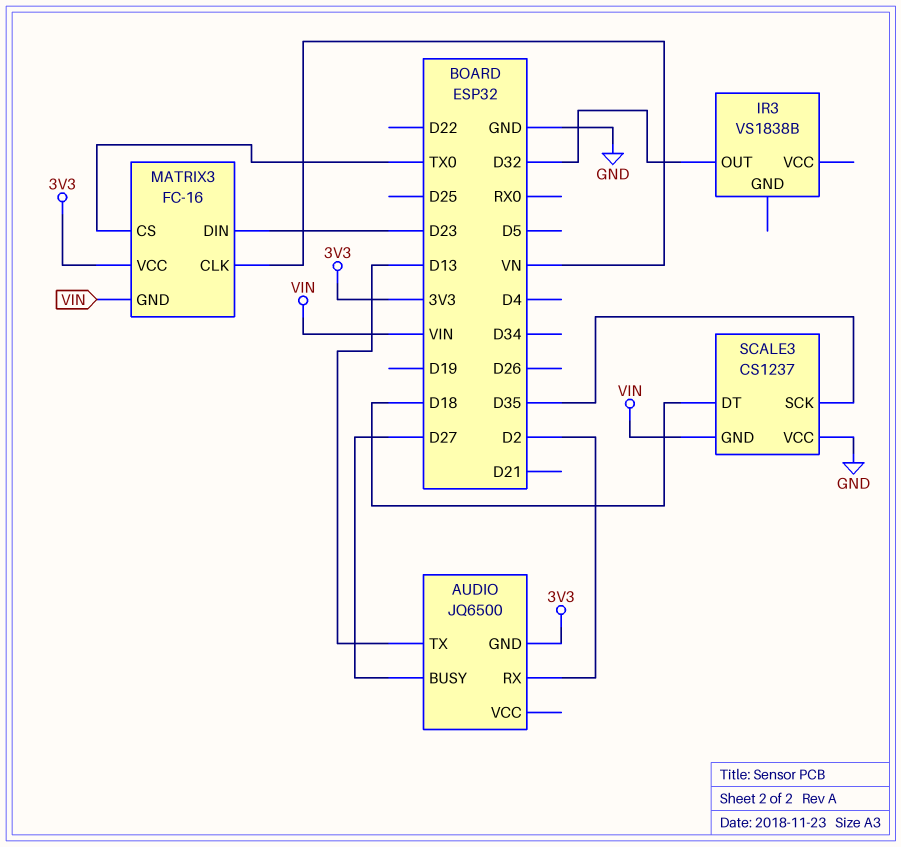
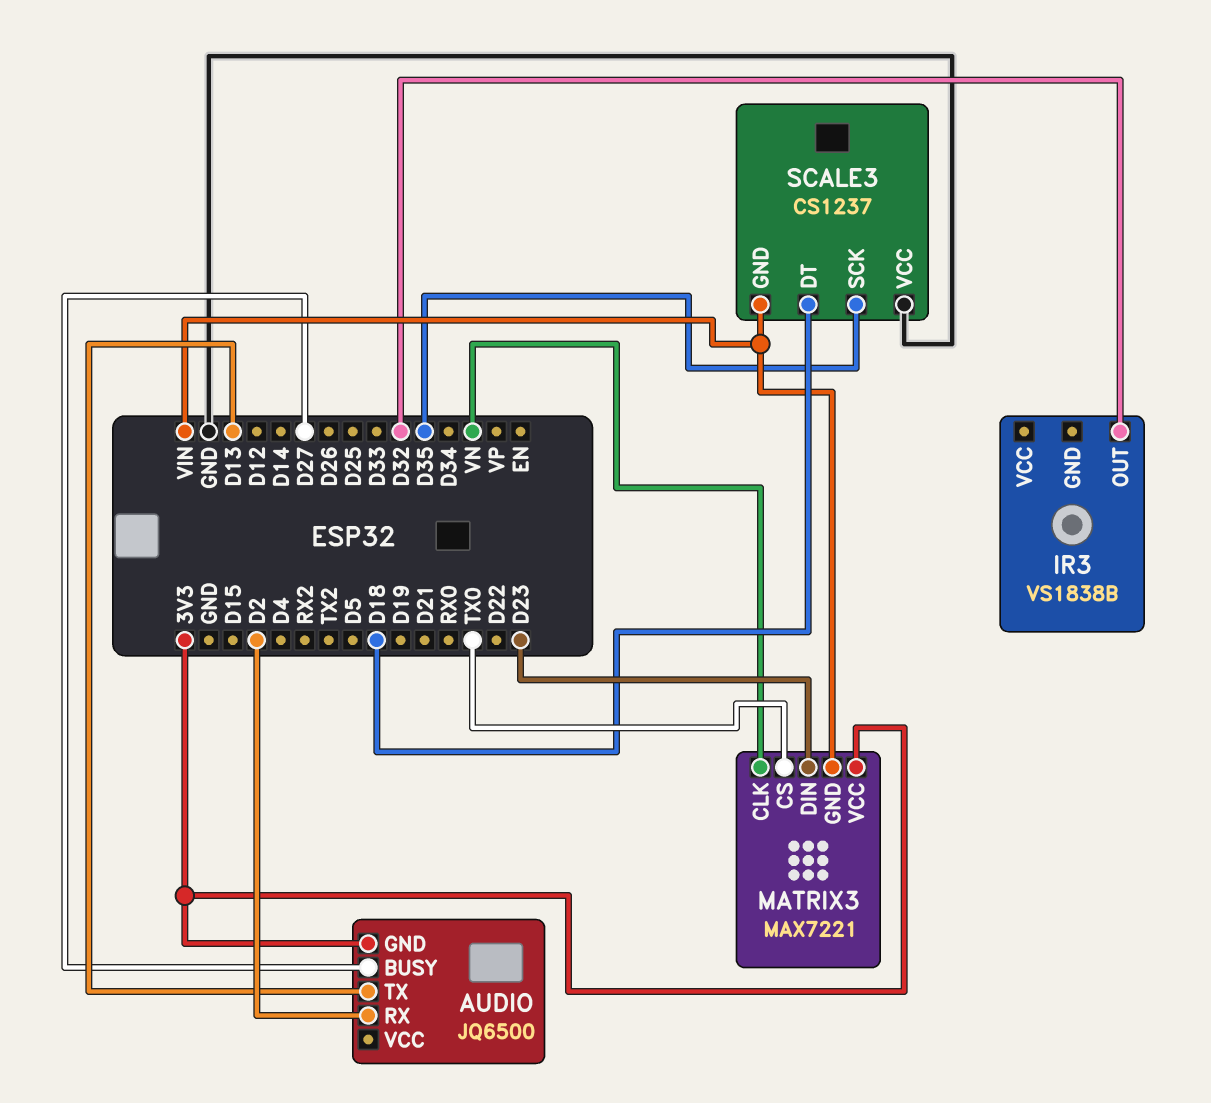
MATRIX3: FC-16 -> MAX7221

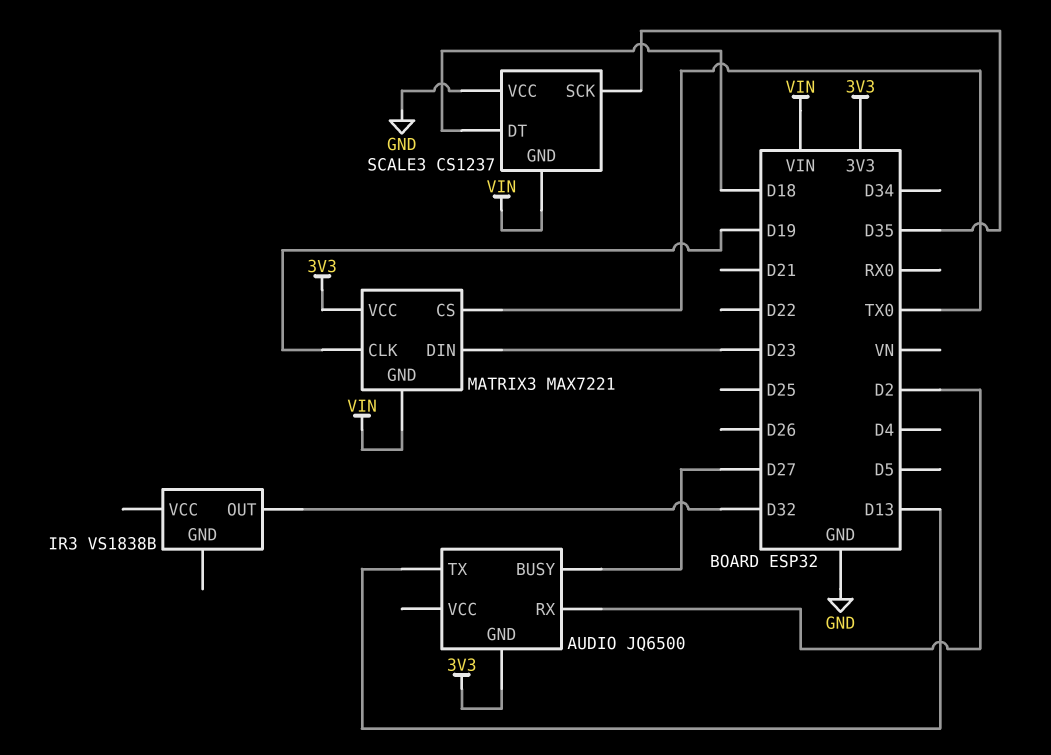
MATRIX3 pin CLK: VN -> D19

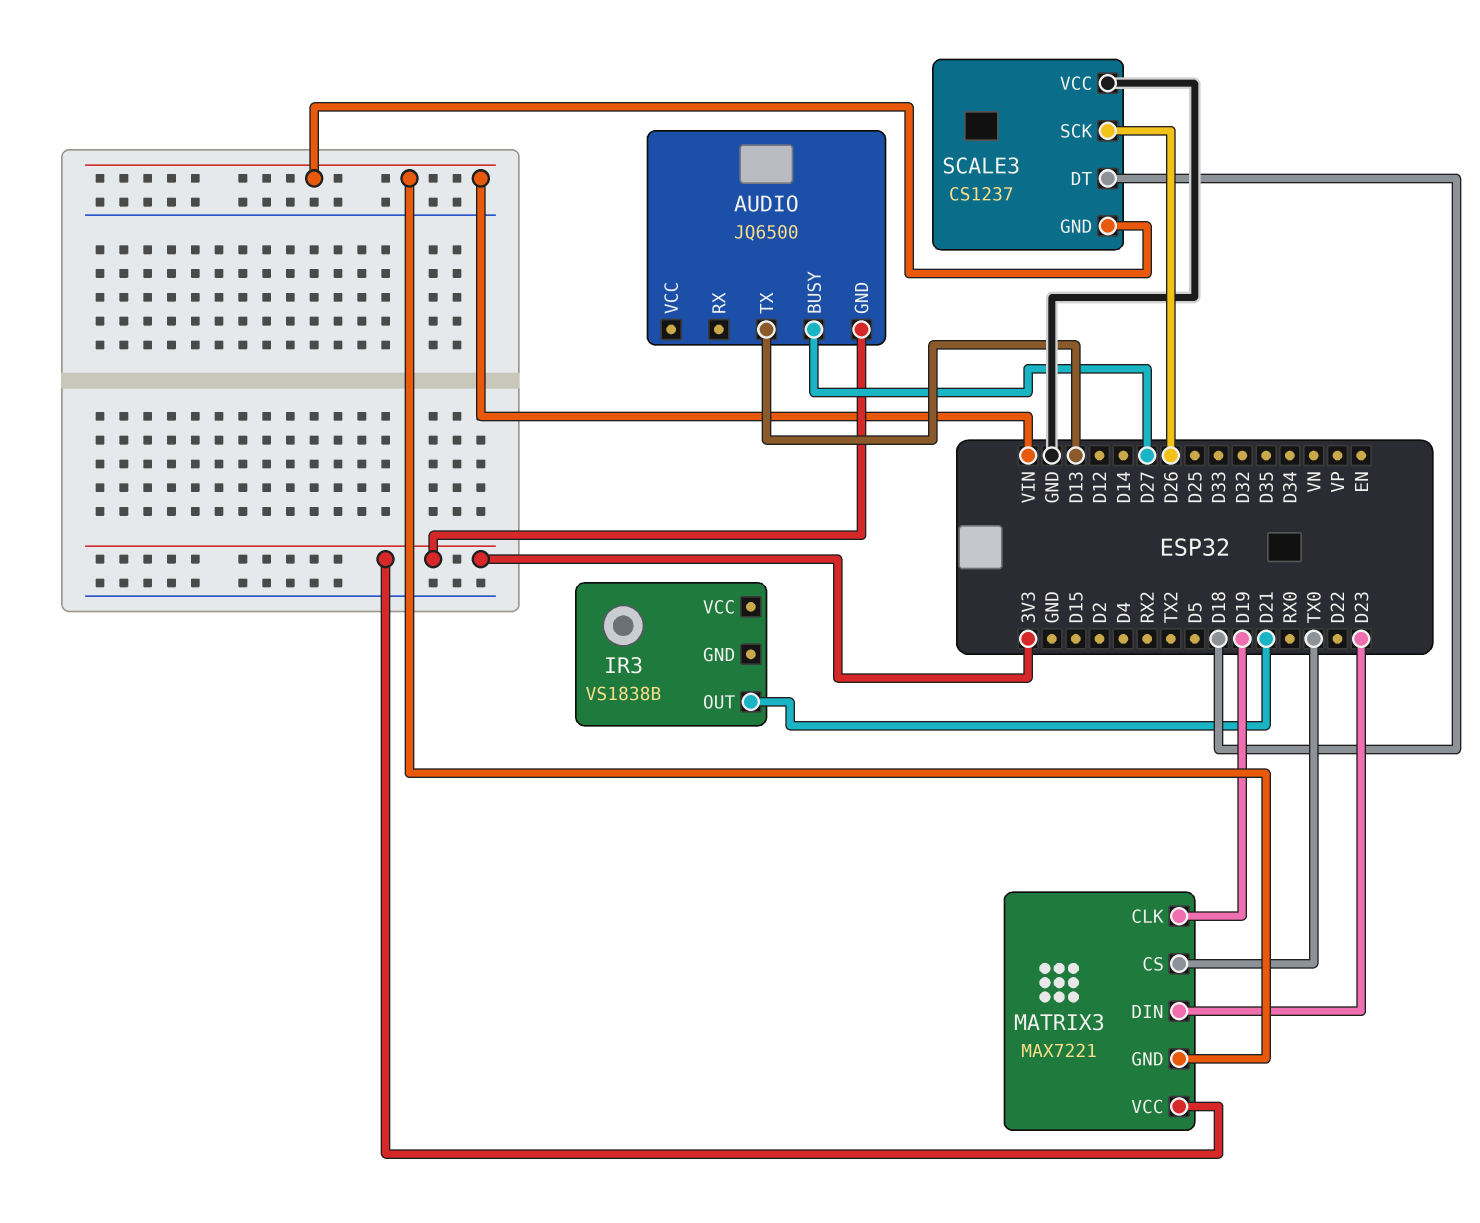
AUDIO pin RX: D2 -> none
IR3 pin OUT: D32 -> D21
SCALE3 pin SCK: D35 -> D26

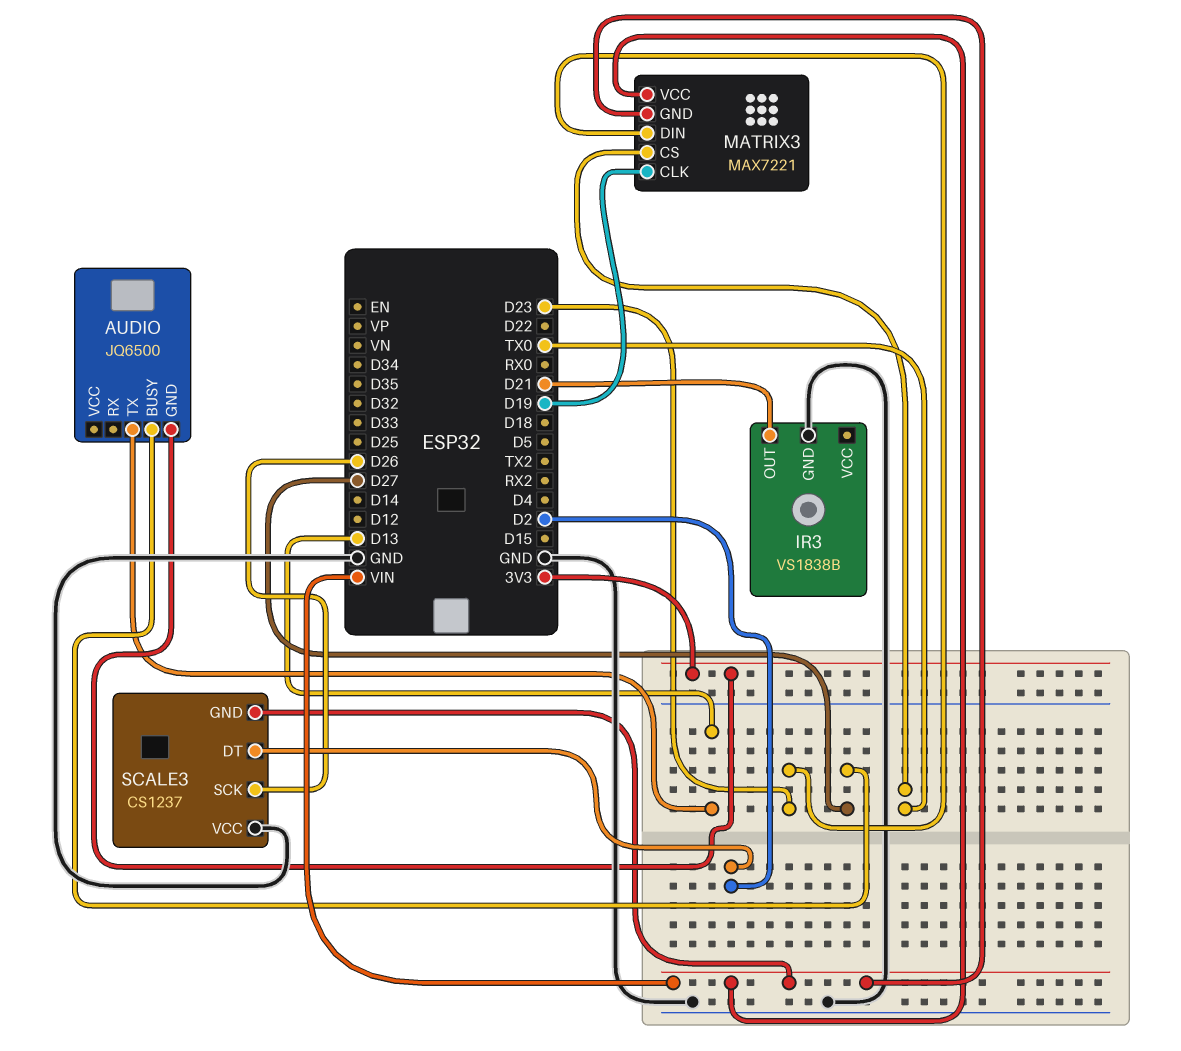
IR3 pin GND: none -> GND
MATRIX3 pin VCC: 3V3 -> VIN
SCALE3 pin DT: D18 -> D2

